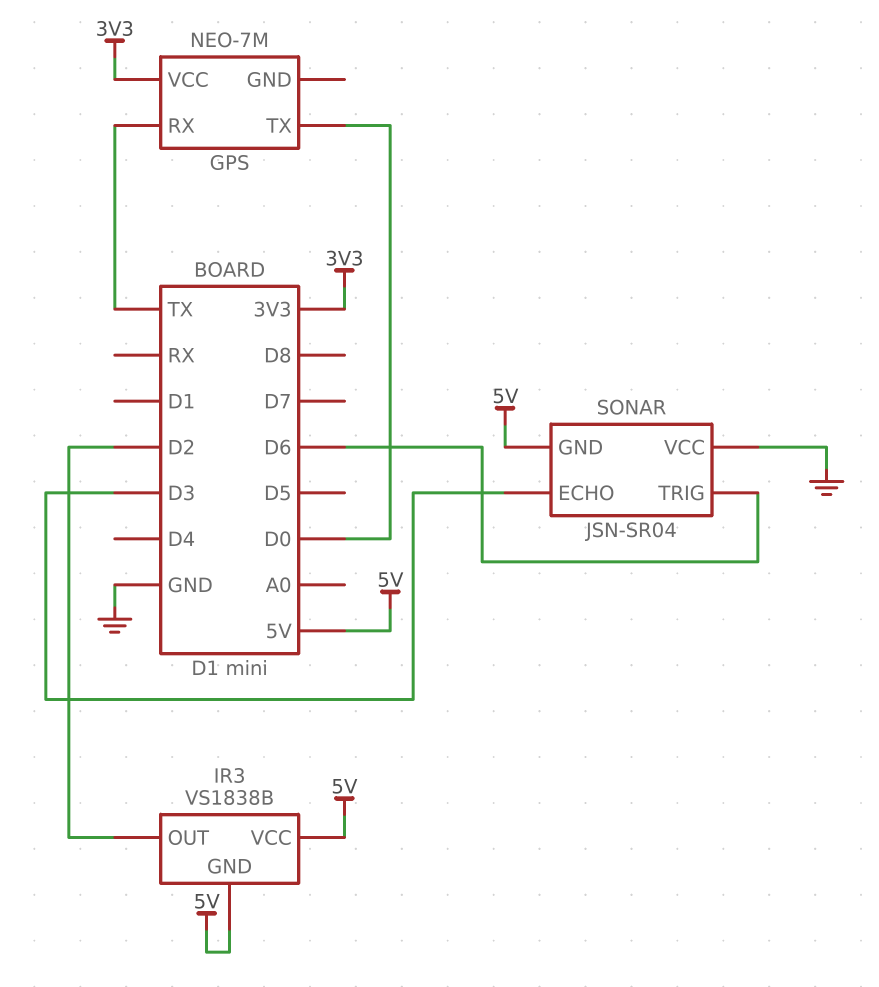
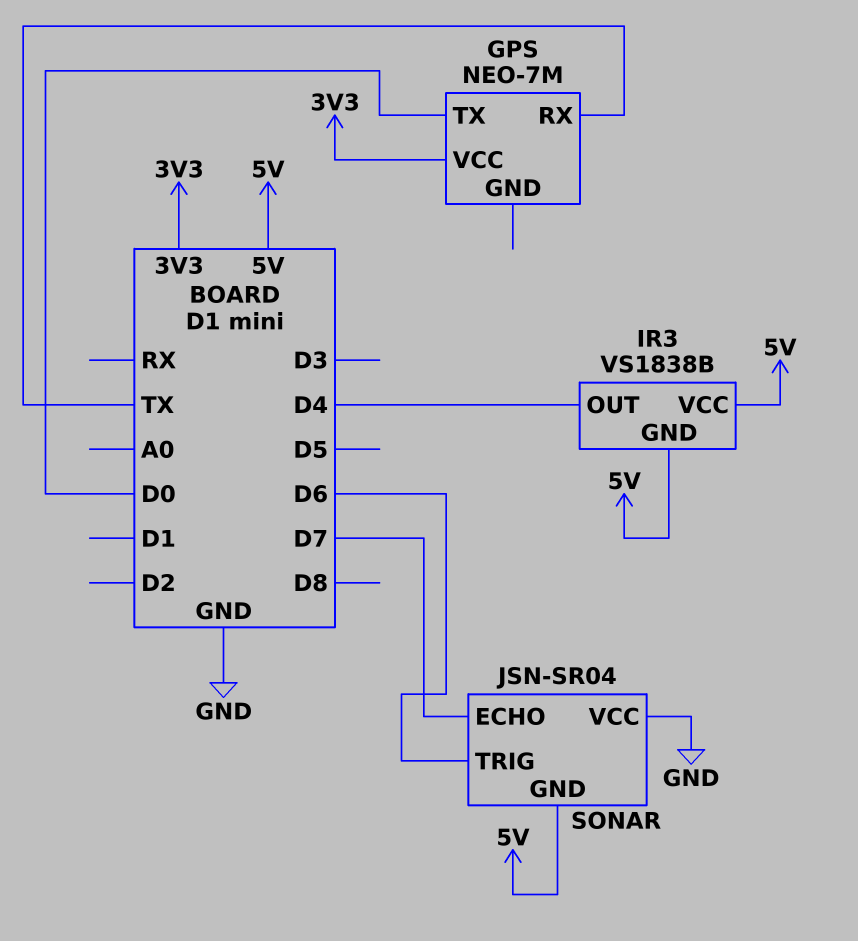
IR3 pin OUT: D2 -> D4
SONAR pin ECHO: D3 -> D7

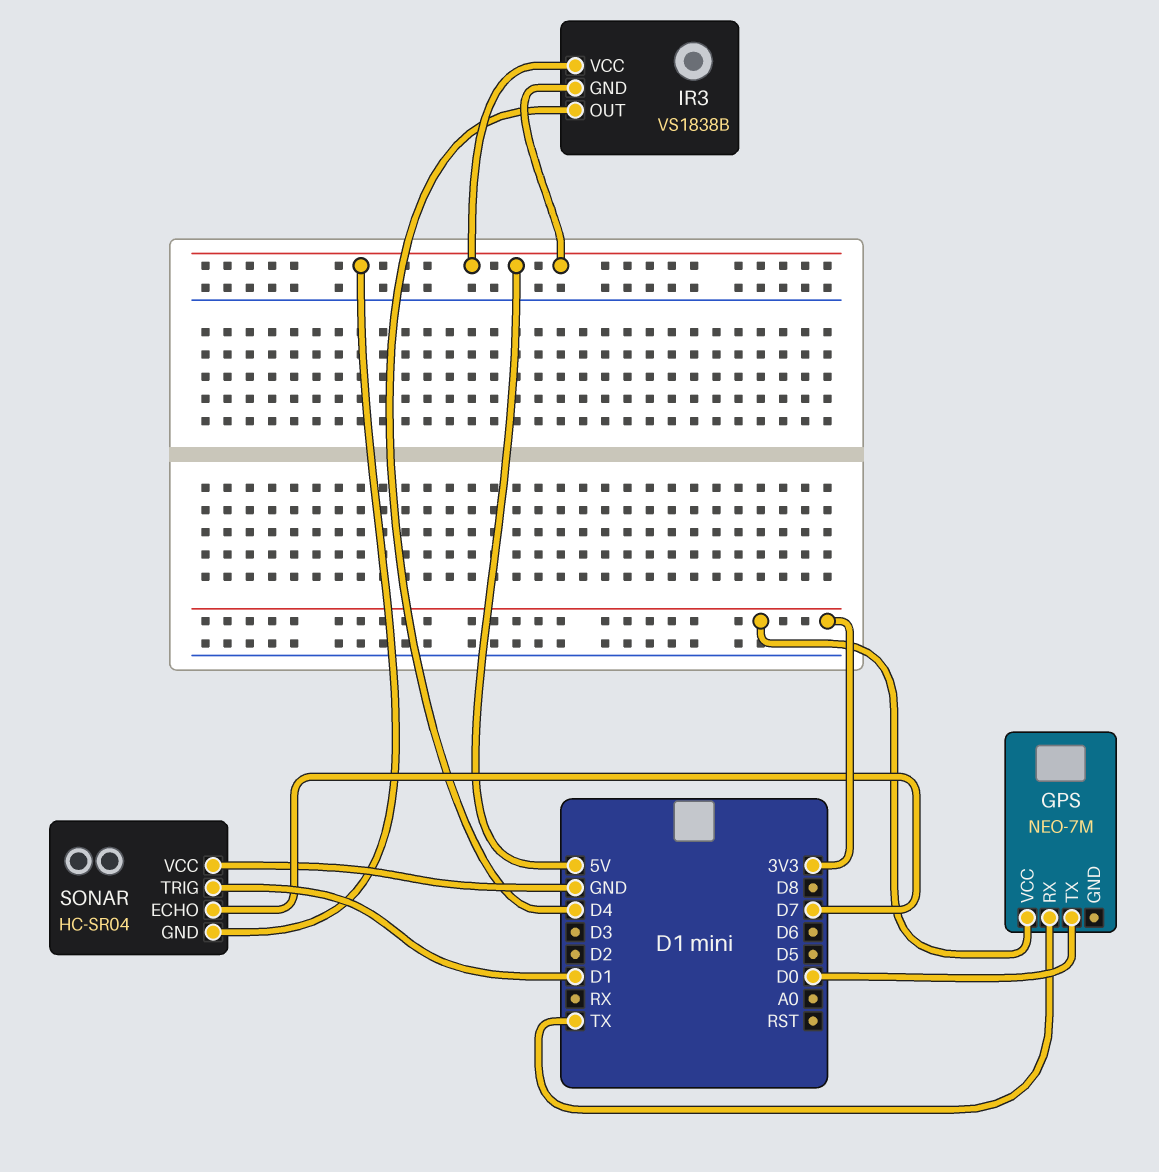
SONAR: JSN-SR04 -> HC-SR04
SONAR pin TRIG: D6 -> D1

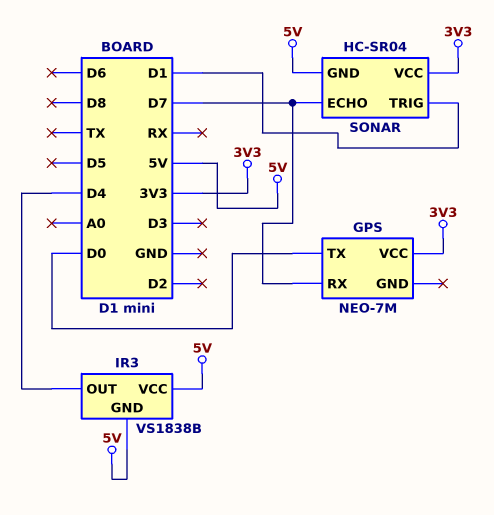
GPS pin RX: TX -> D7
SONAR pin VCC: GND -> 3V3

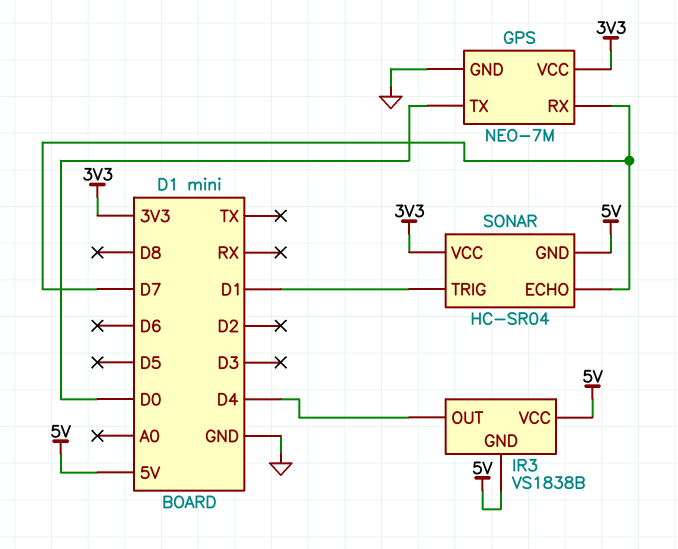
GPS pin GND: none -> GND

